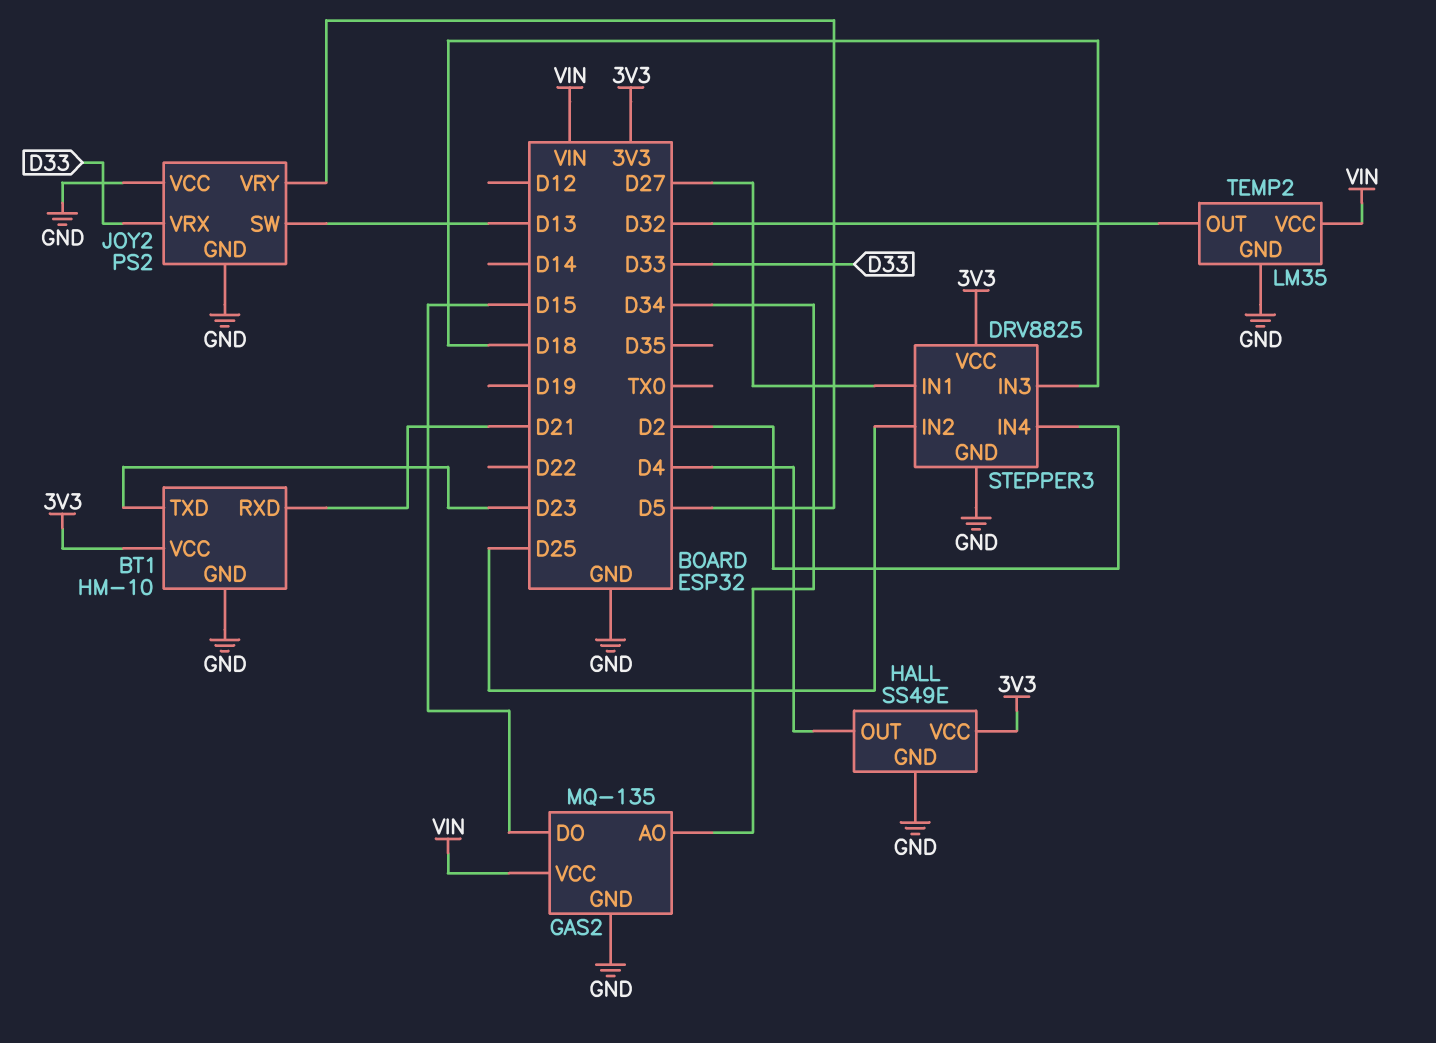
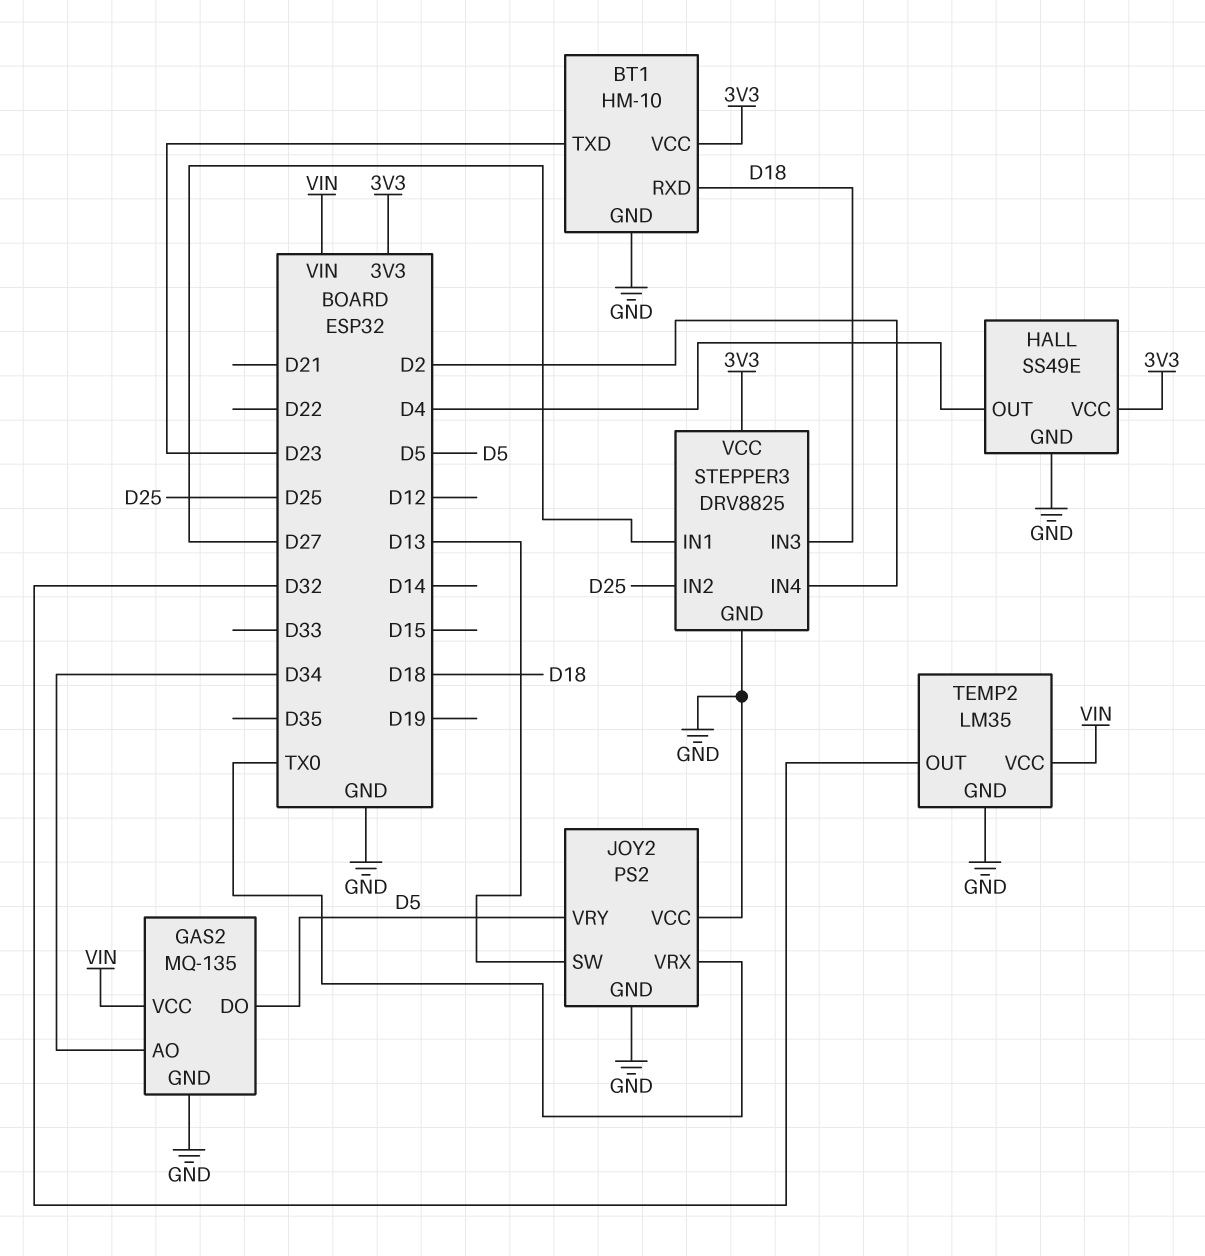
BT1 pin RXD: D21 -> D18
GAS2 pin DO: D15 -> D5
JOY2 pin VRX: D33 -> TX0

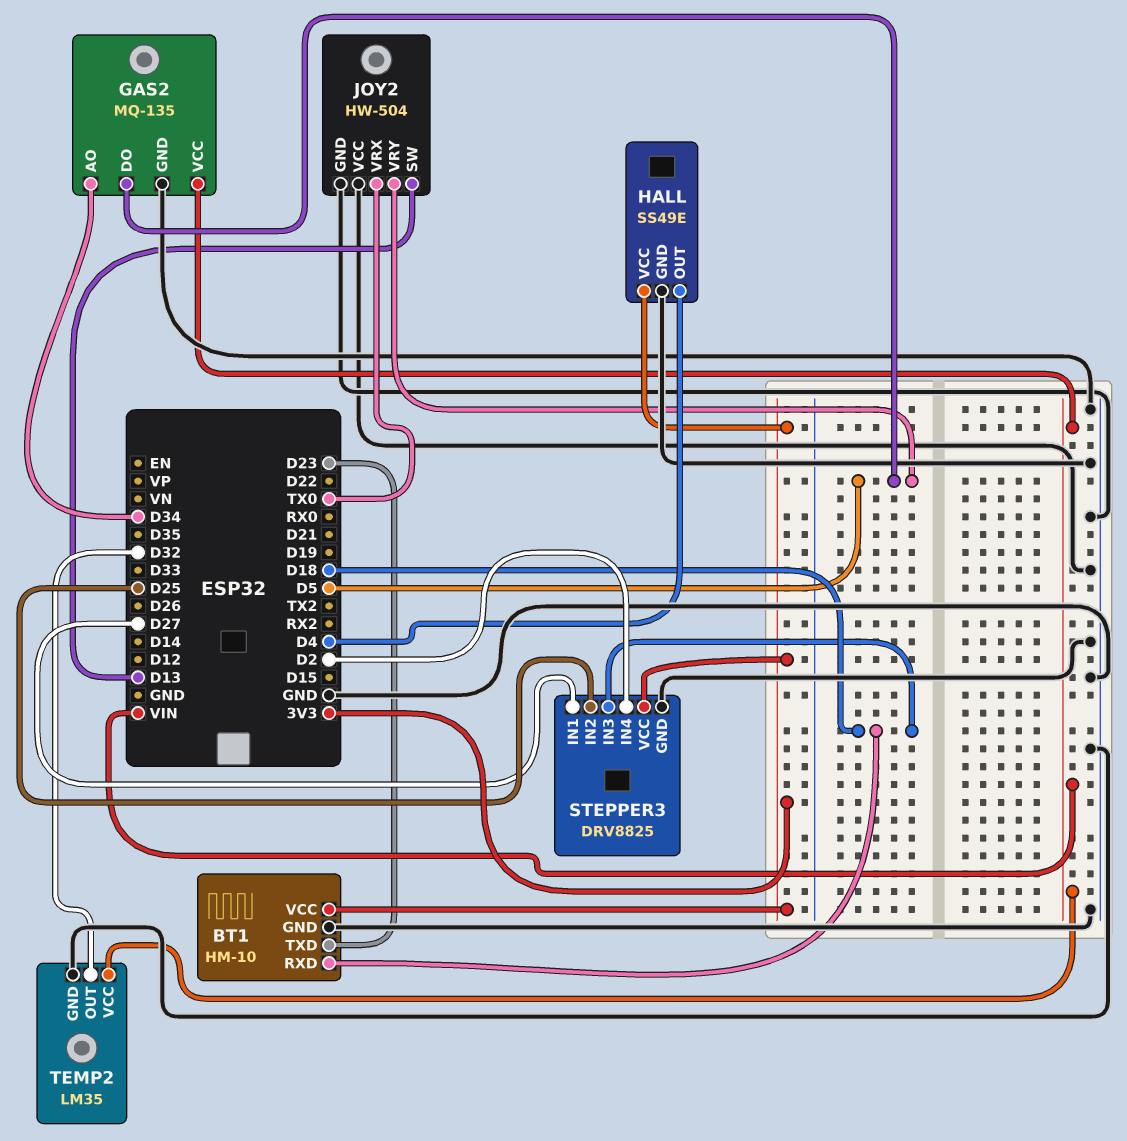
JOY2: PS2 -> HW-504

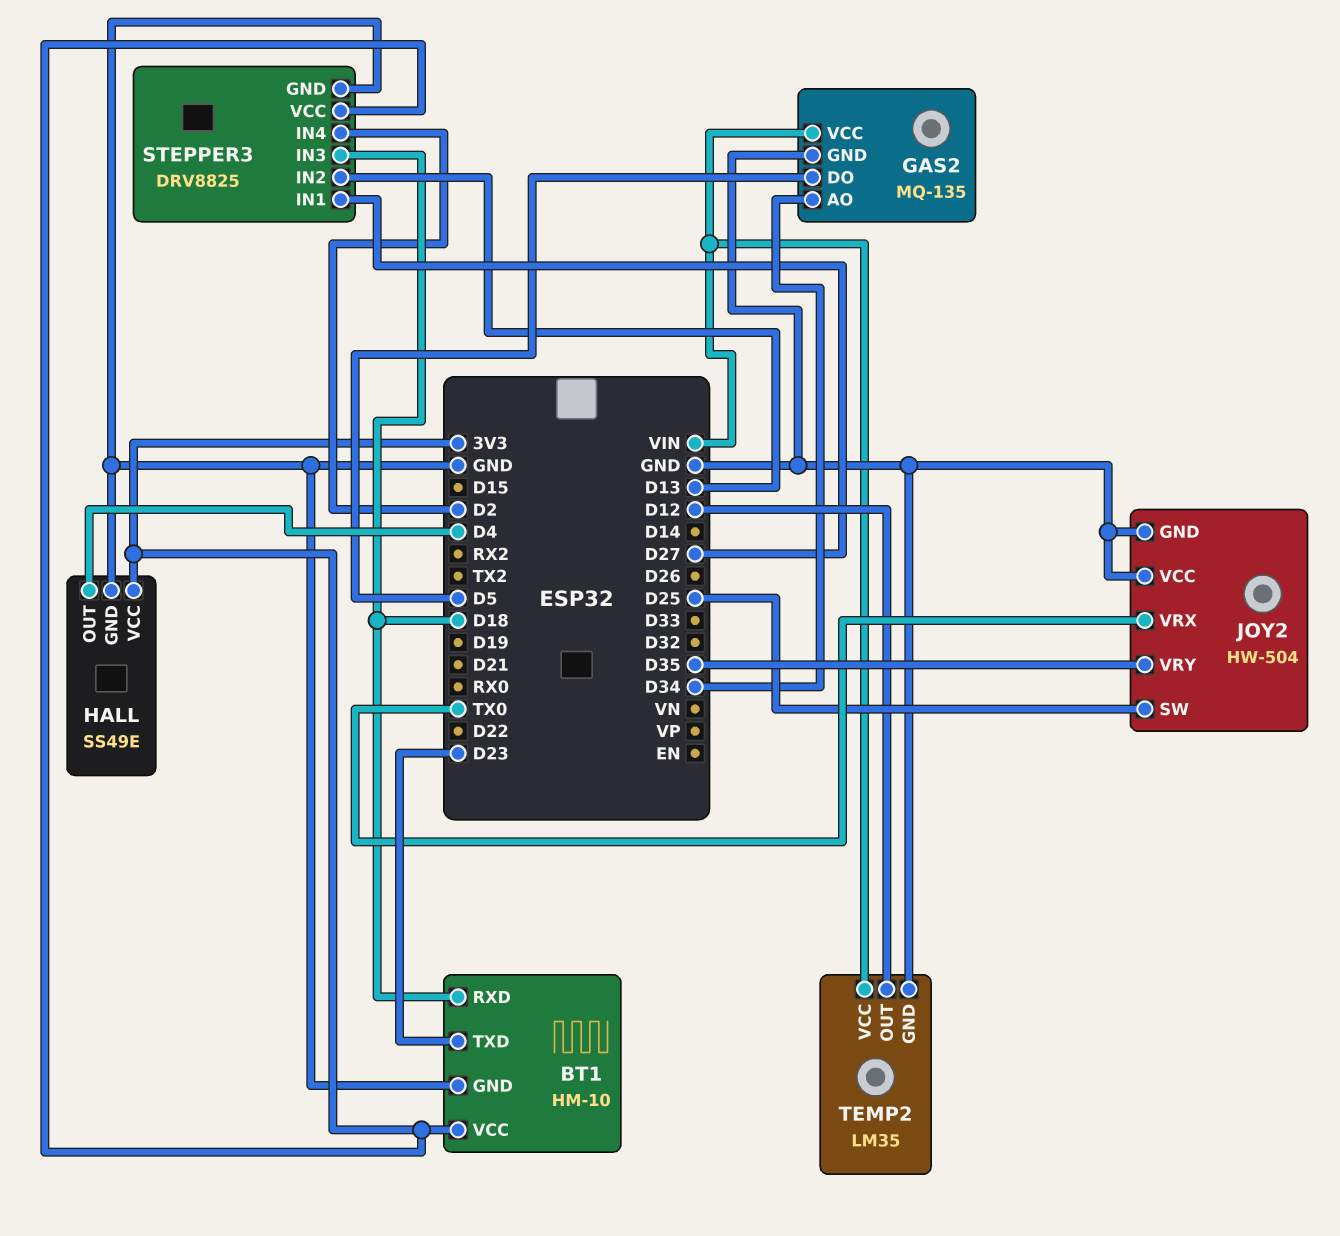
JOY2 pin SW: D13 -> D25
JOY2 pin VRY: D5 -> D35
STEPPER3 pin IN2: D25 -> D13
TEMP2 pin OUT: D32 -> D12

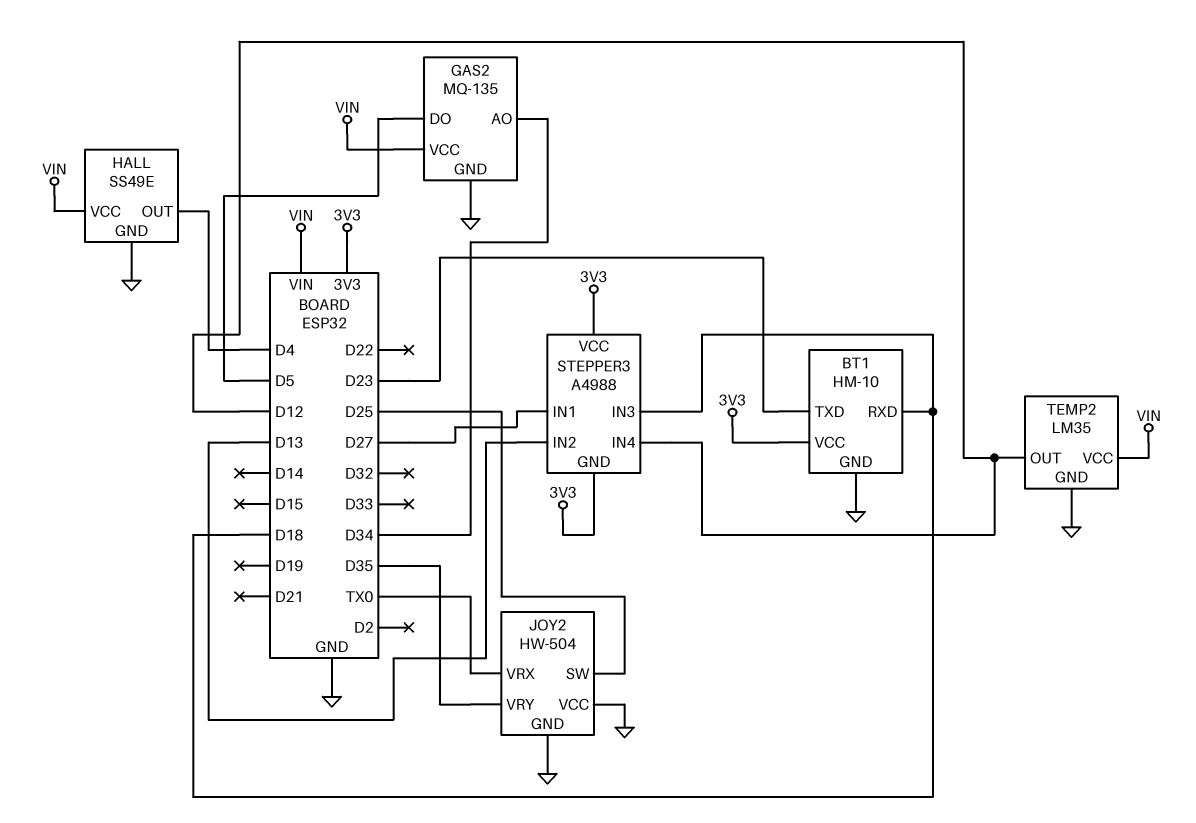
HALL pin VCC: 3V3 -> VIN
STEPPER3: DRV8825 -> A4988
STEPPER3 pin GND: GND -> 3V3
STEPPER3 pin IN4: D2 -> D12

